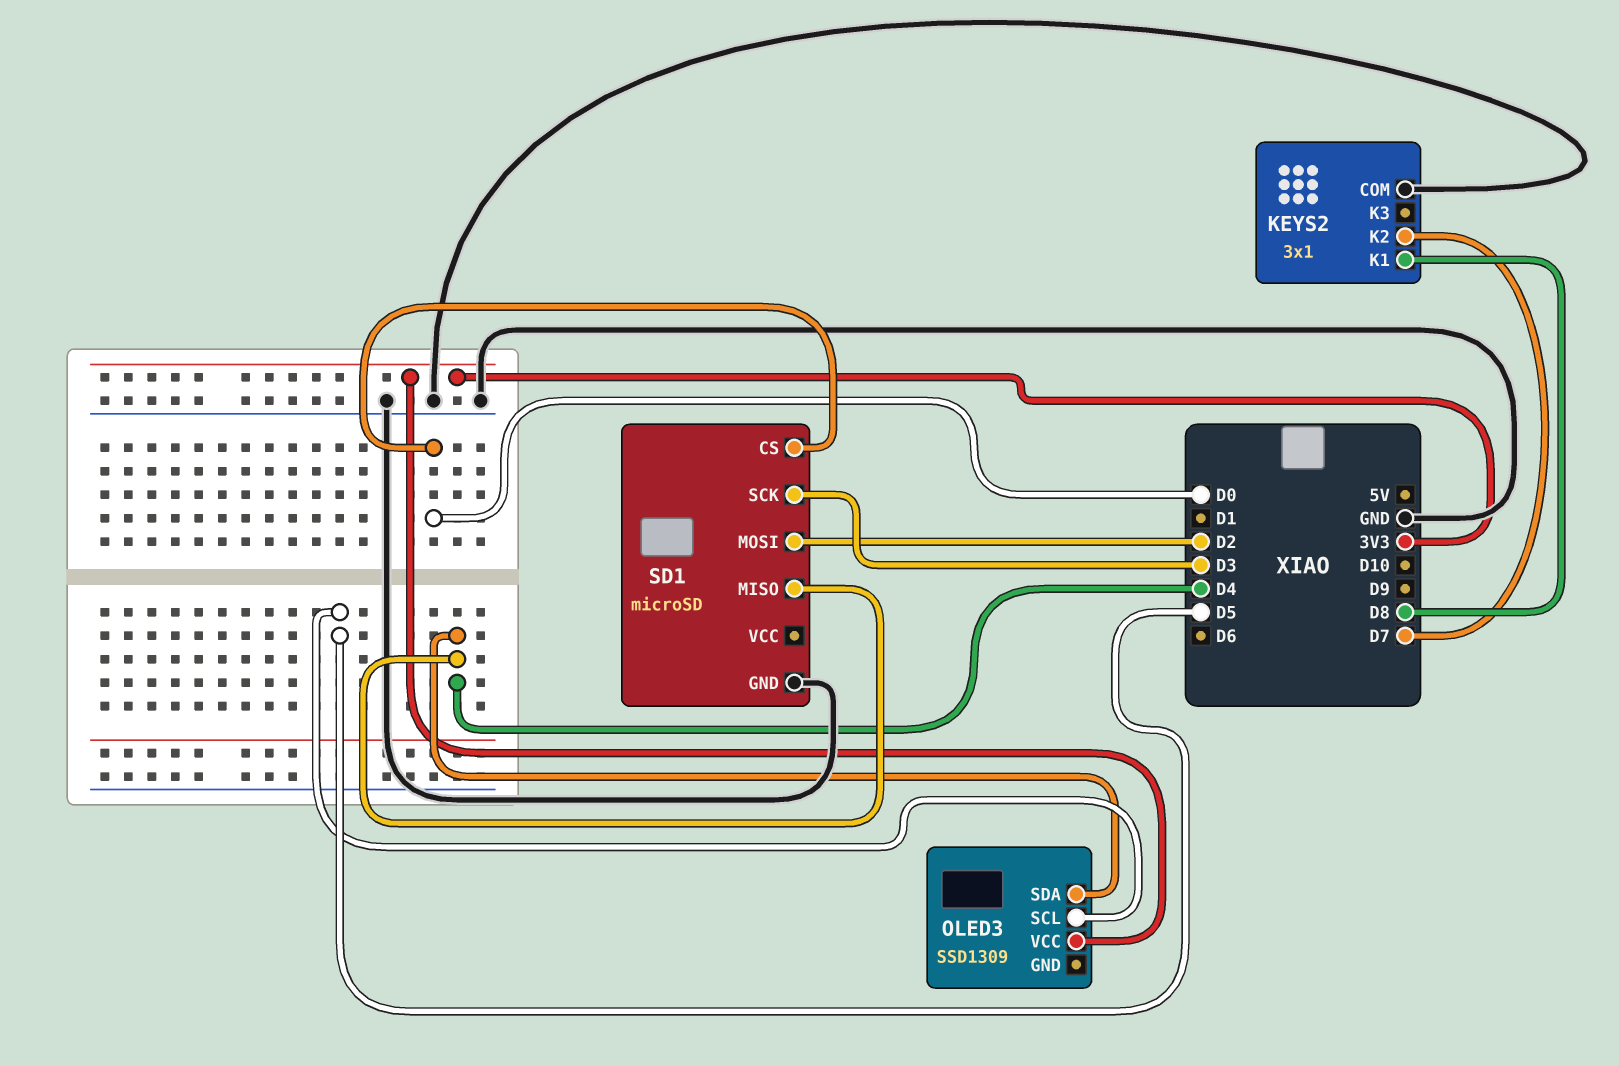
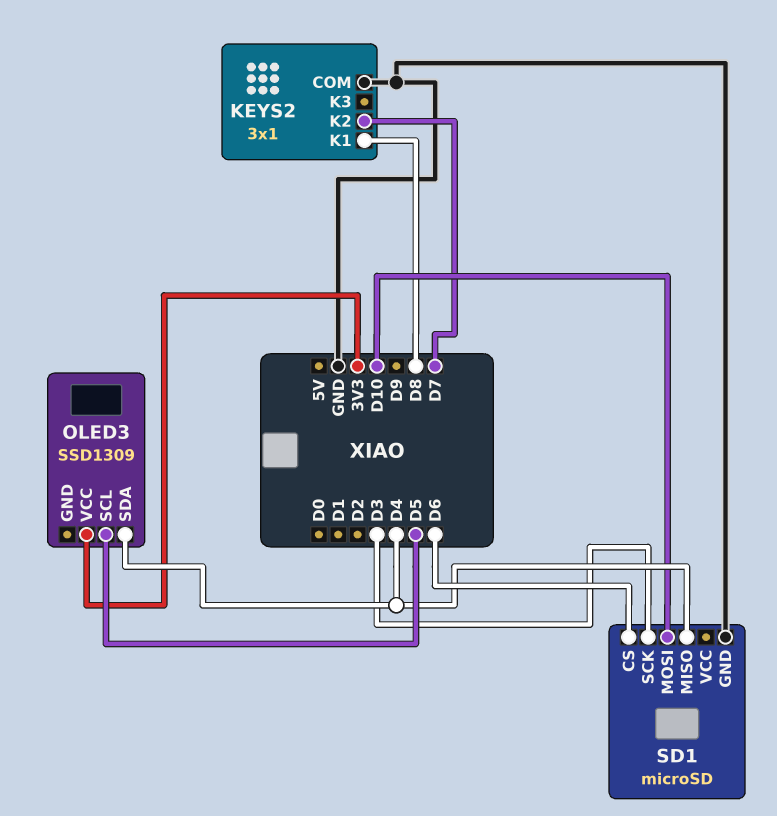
SD1 pin CS: D0 -> D6
SD1 pin MOSI: D2 -> D10

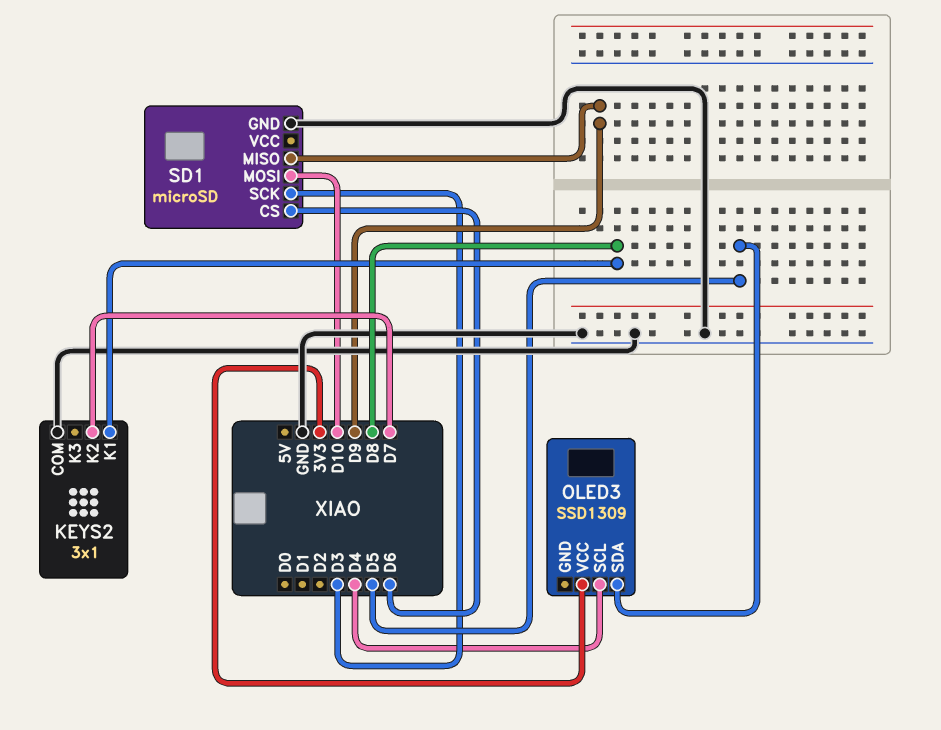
OLED3 pin SCL: D5 -> D4
OLED3 pin SDA: D4 -> D5
SD1 pin MISO: D4 -> D9

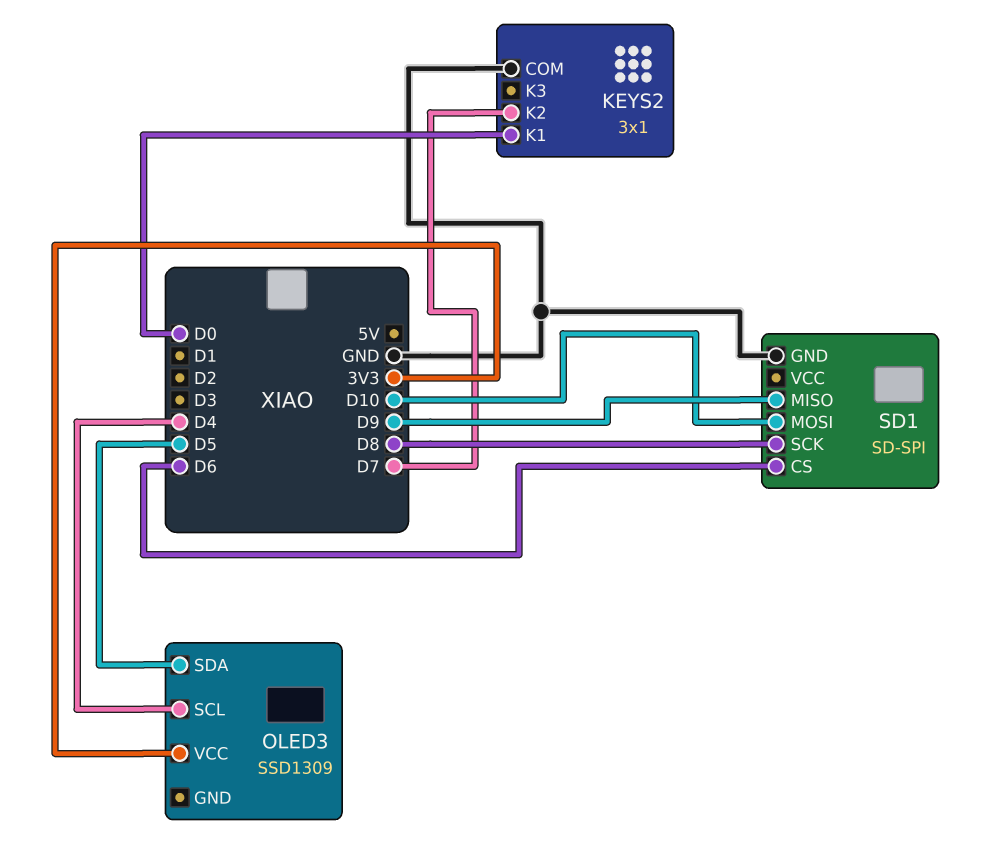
KEYS2 pin K1: D8 -> D0
SD1: microSD -> SD-SPI
SD1 pin SCK: D3 -> D8

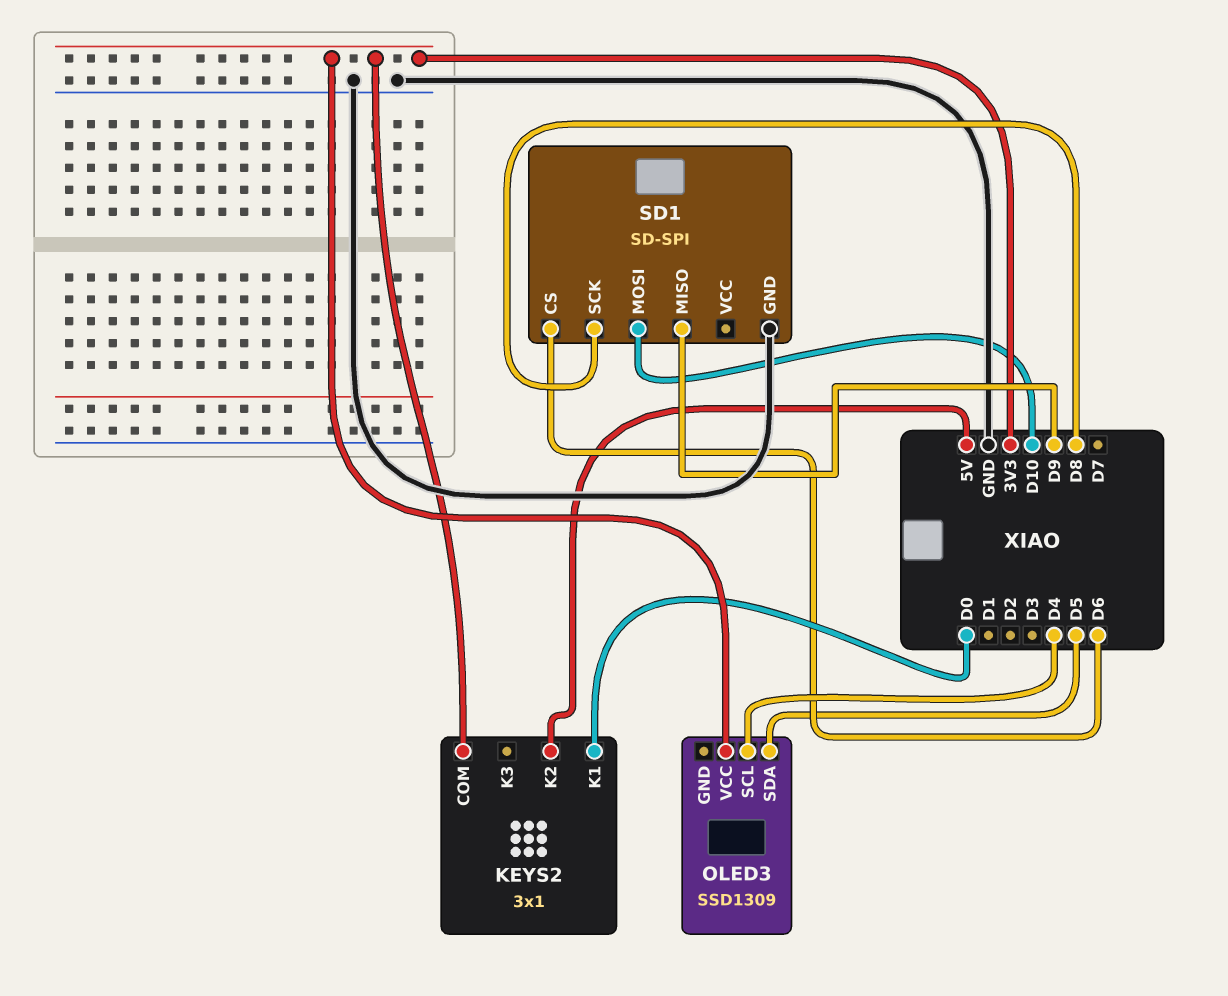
KEYS2 pin COM: GND -> 3V3
KEYS2 pin K2: D7 -> 5V

